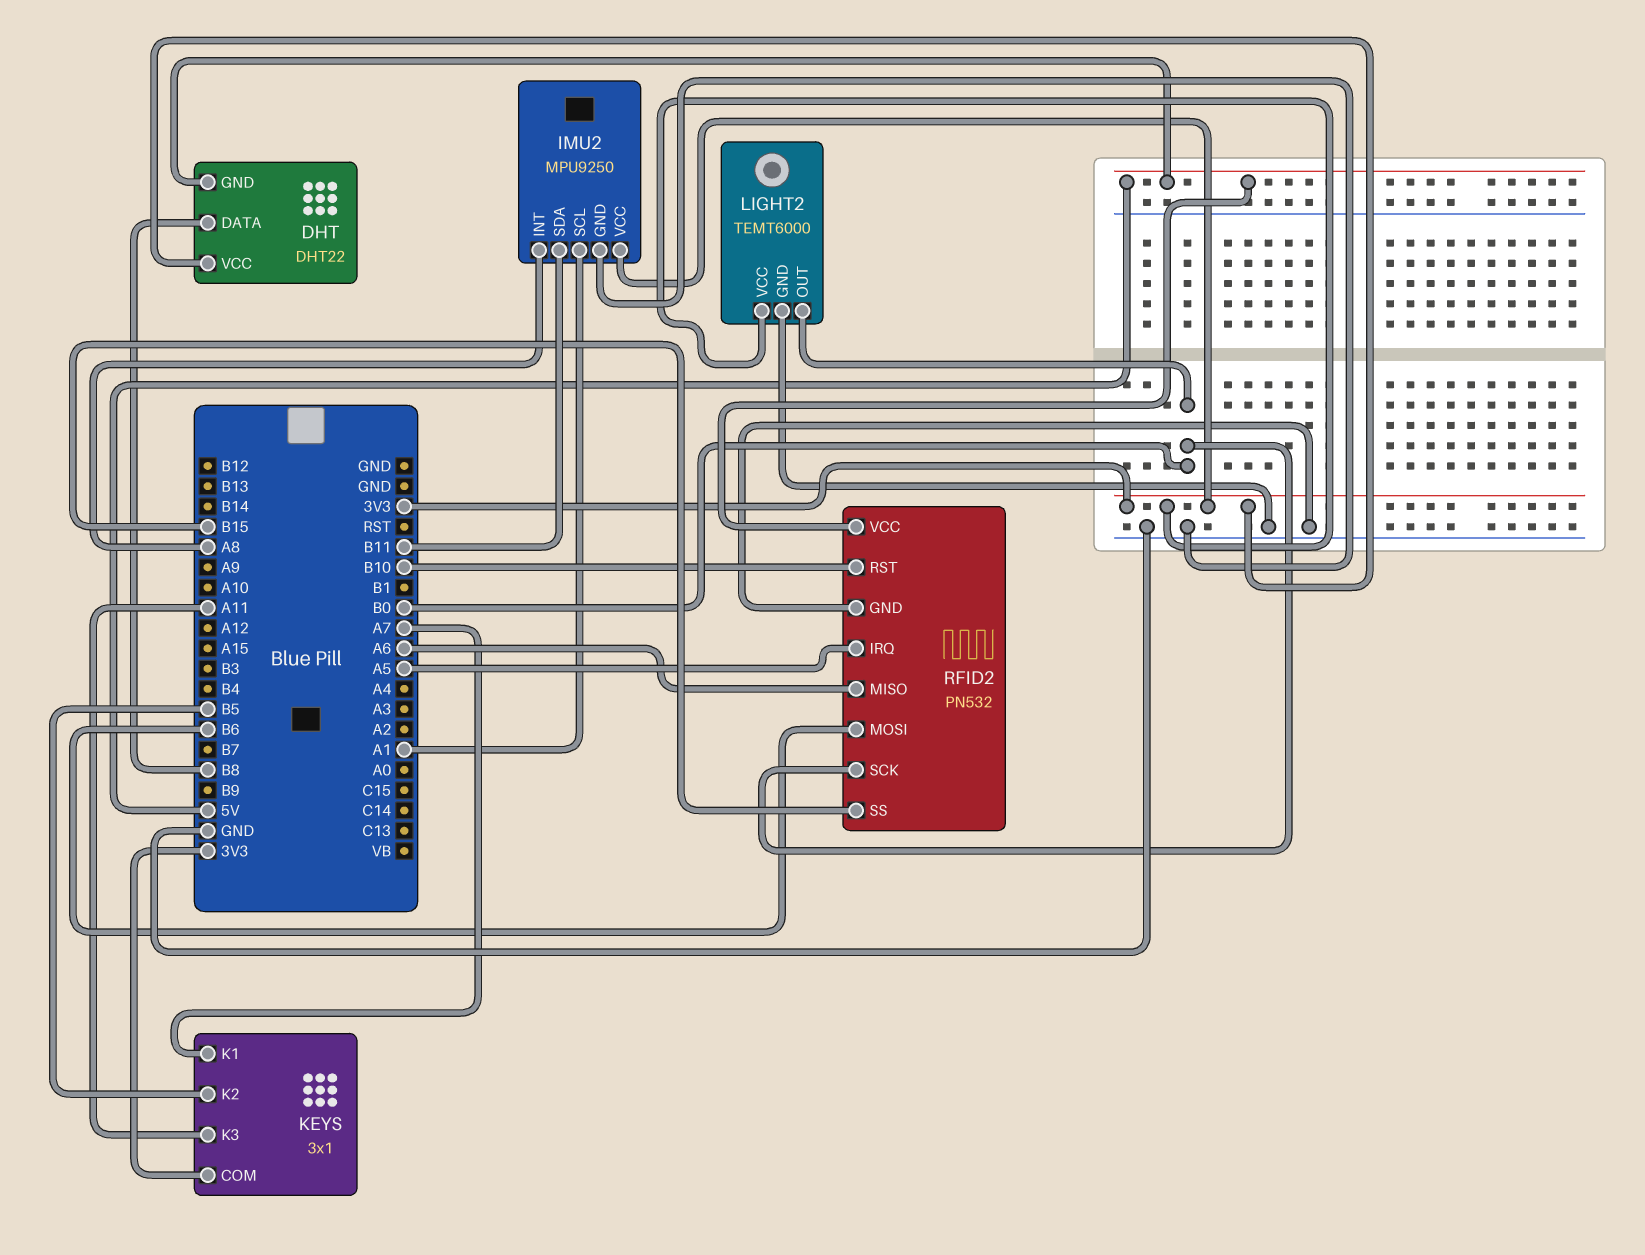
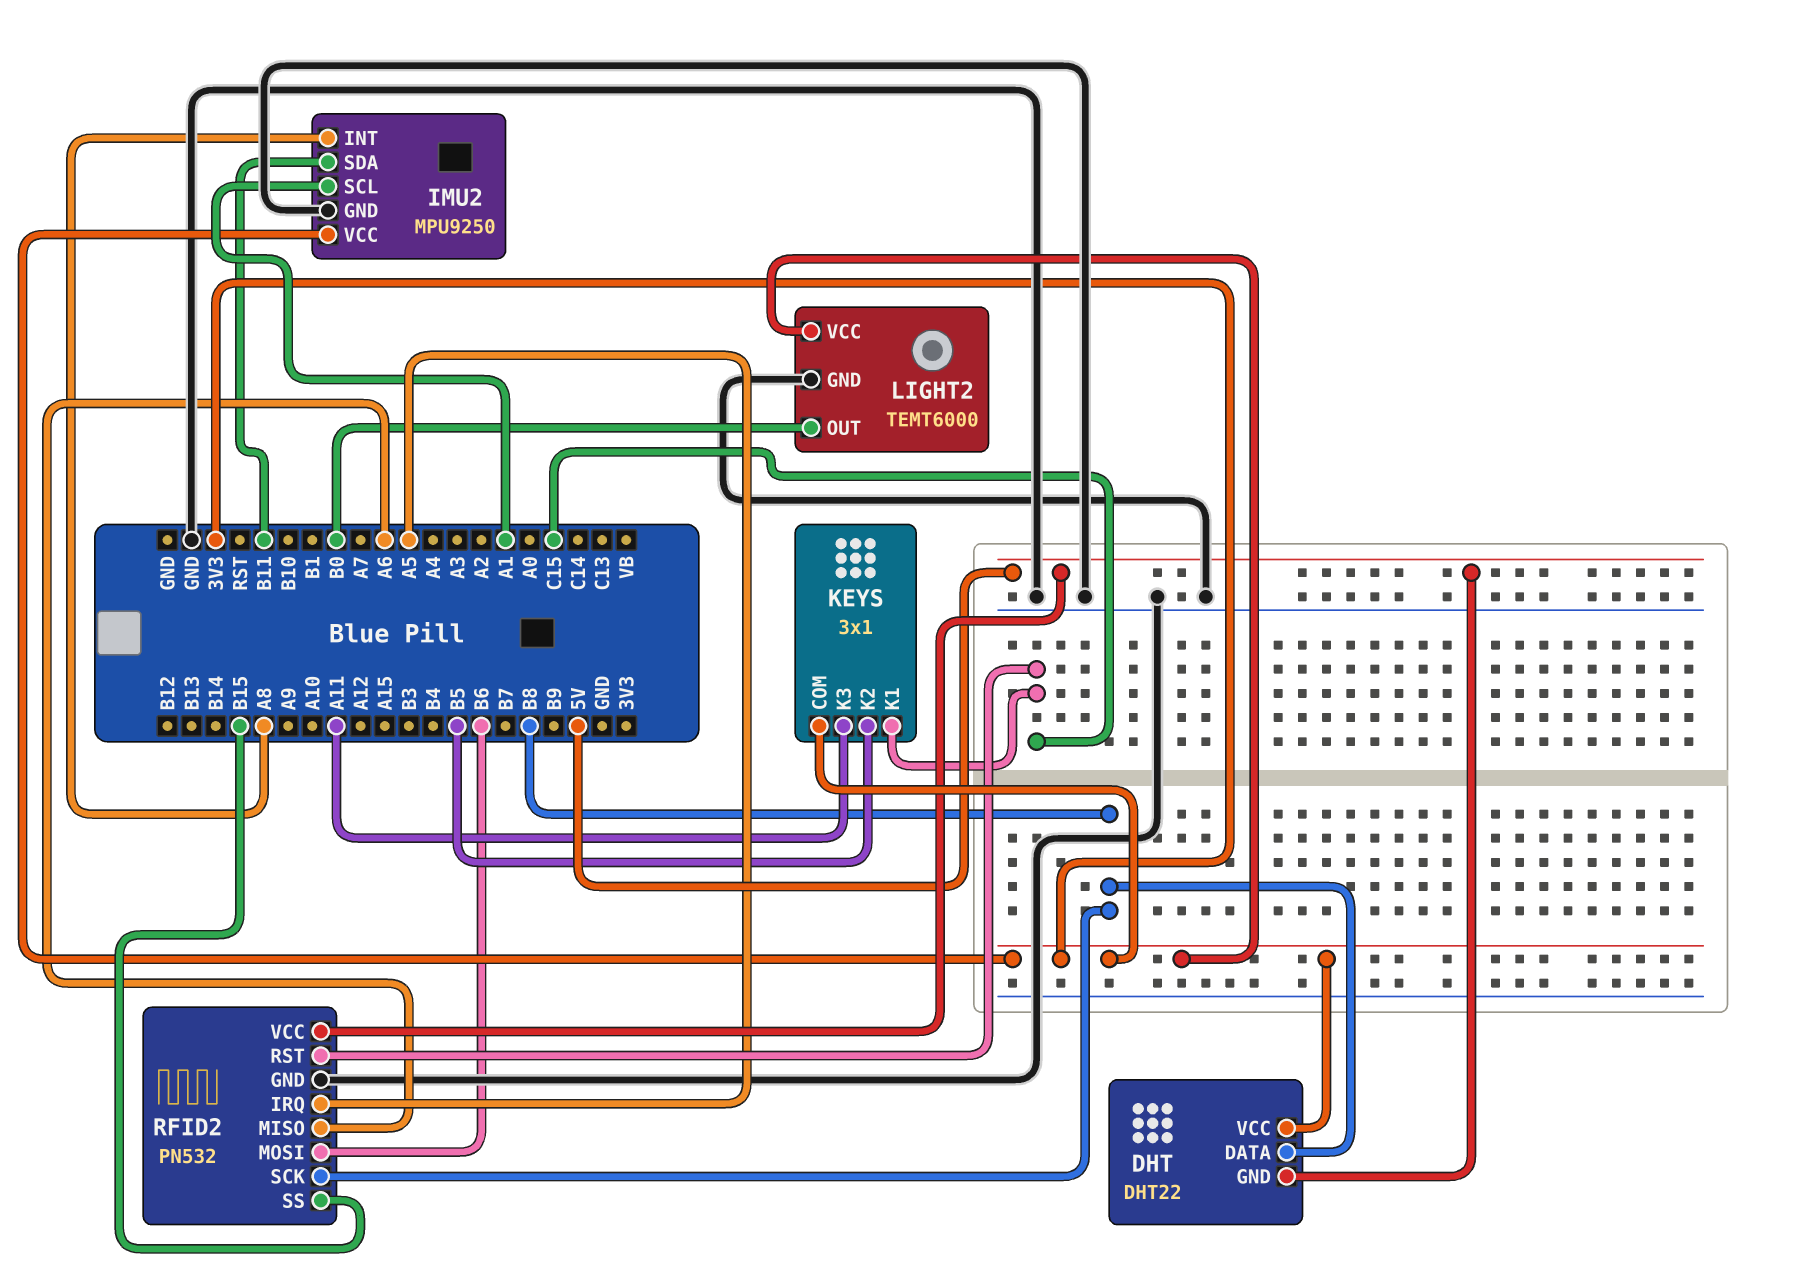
KEYS pin K1: A7 -> C15
RFID2 pin RST: B10 -> C15
RFID2 pin SCK: B0 -> B8

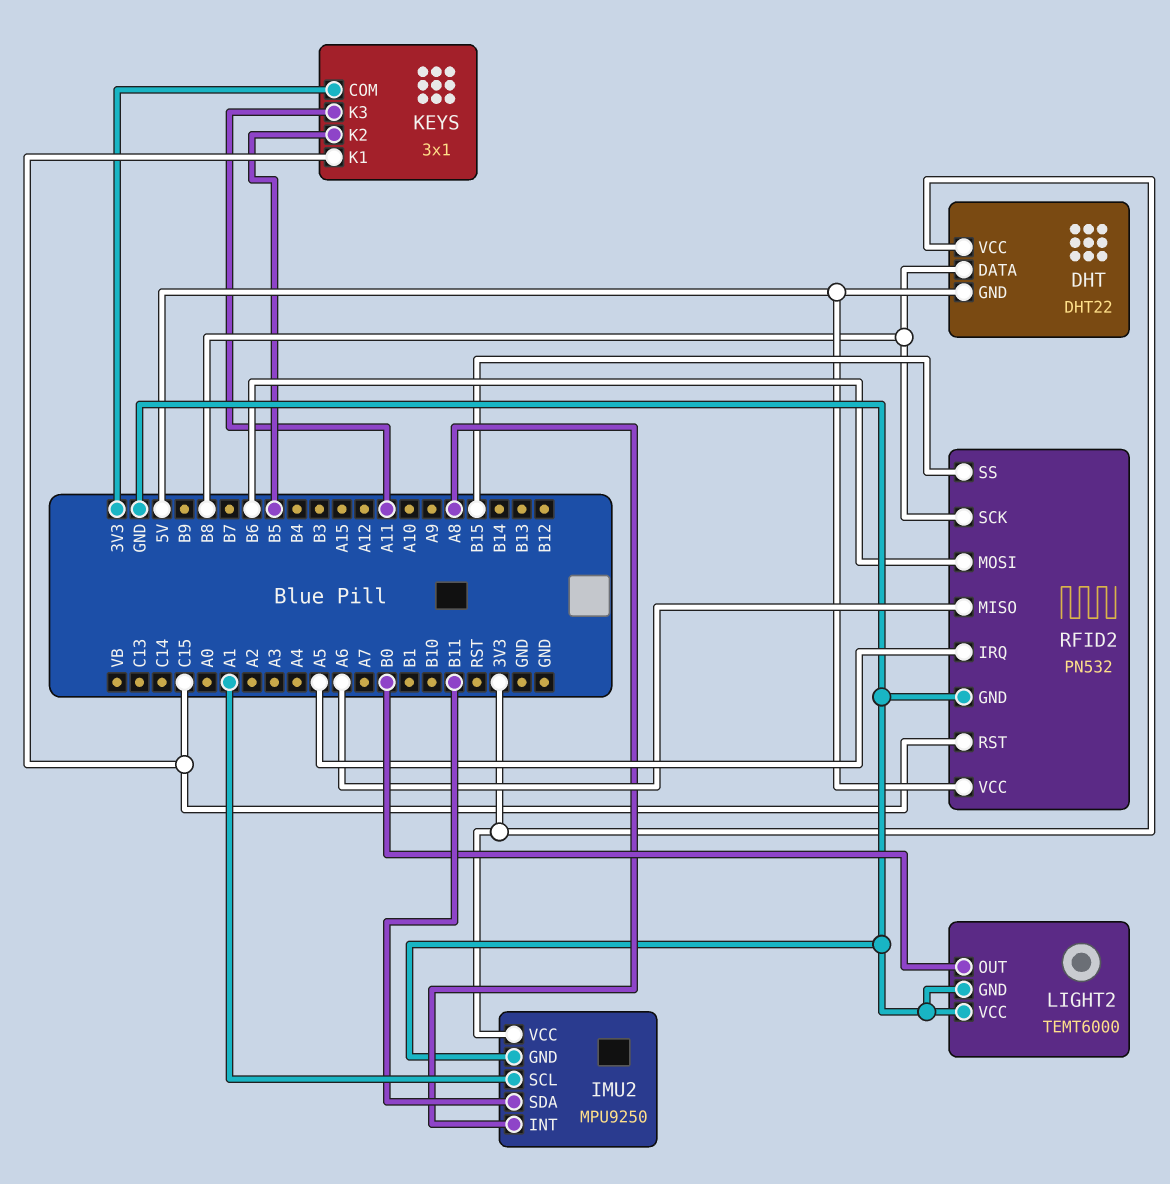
LIGHT2 pin VCC: 3V3 -> GND

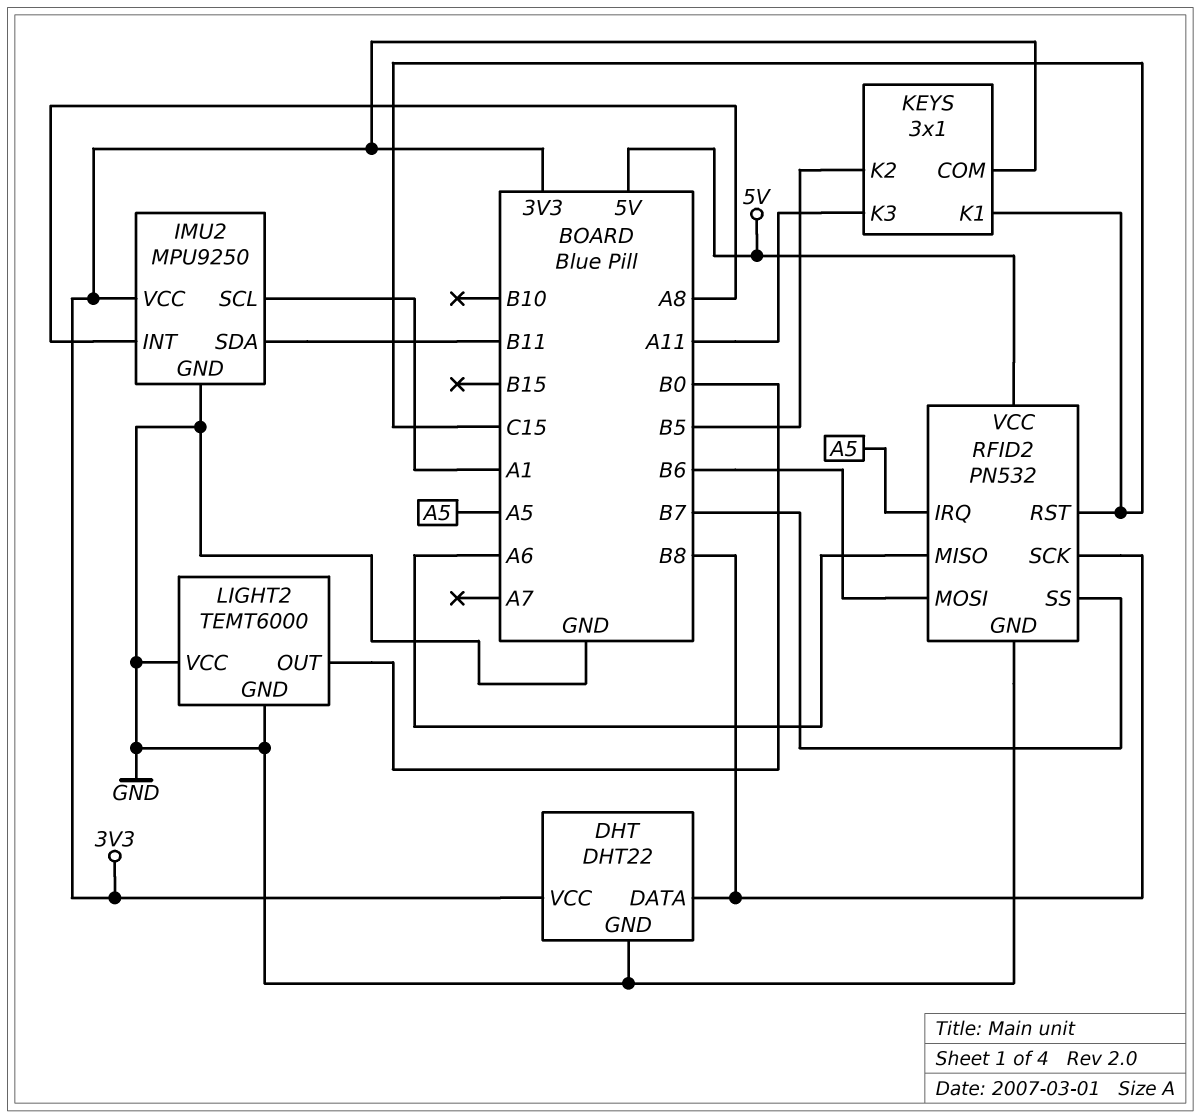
DHT pin GND: 5V -> GND
RFID2 pin SS: B15 -> B7

